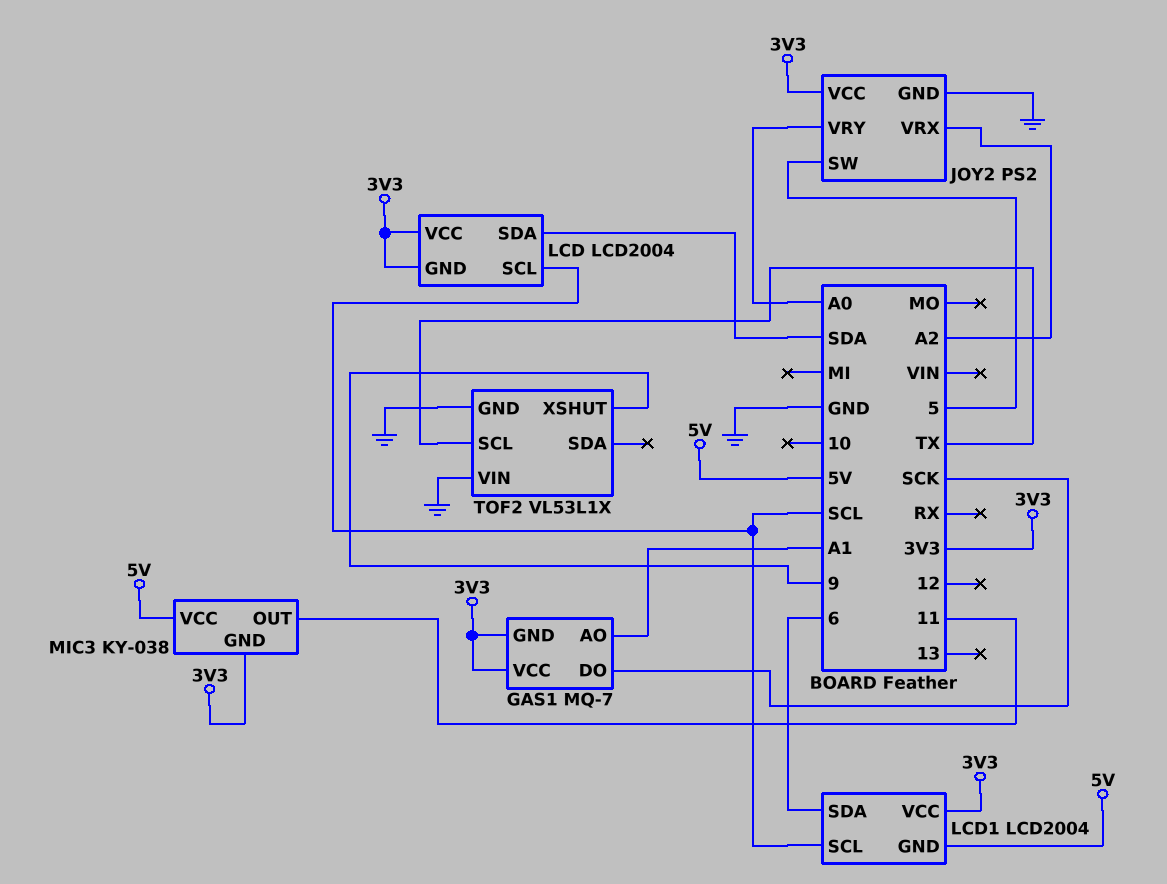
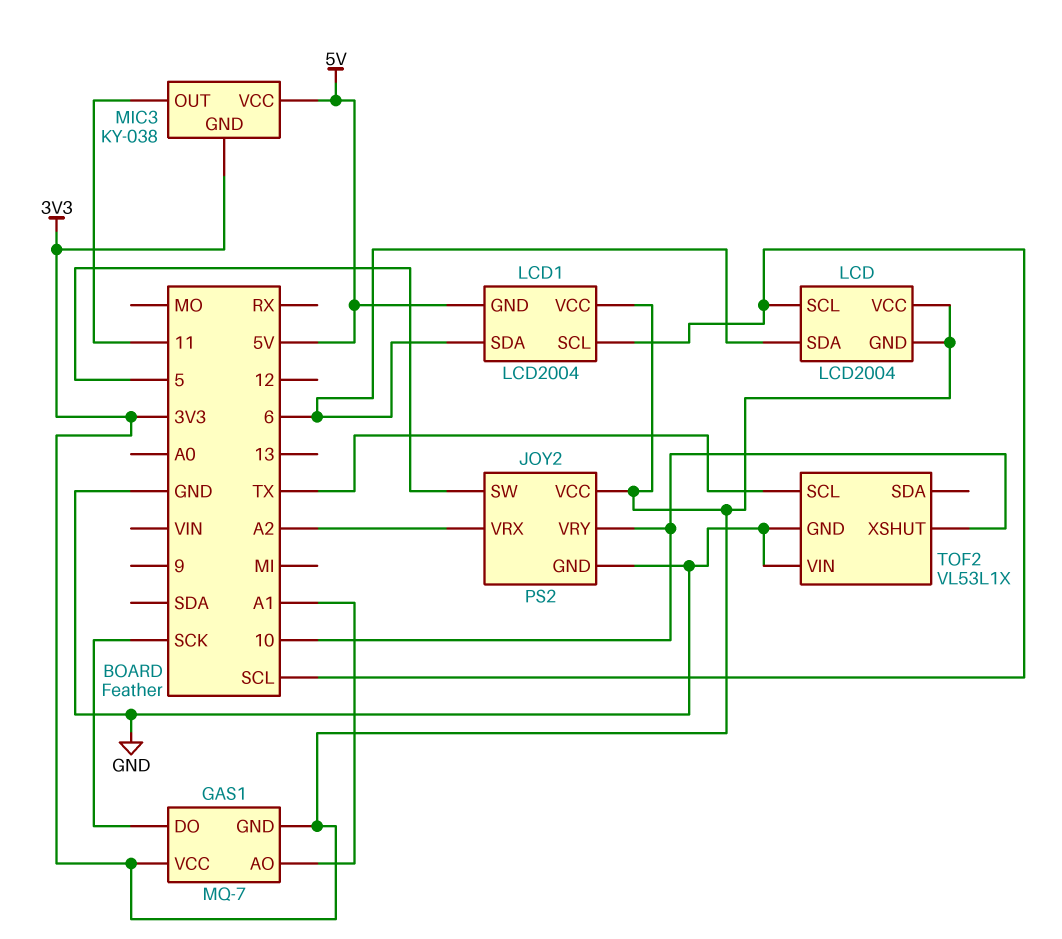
JOY2 pin VRY: A0 -> 10
LCD pin SDA: SDA -> 6
TOF2 pin XSHUT: 9 -> 10

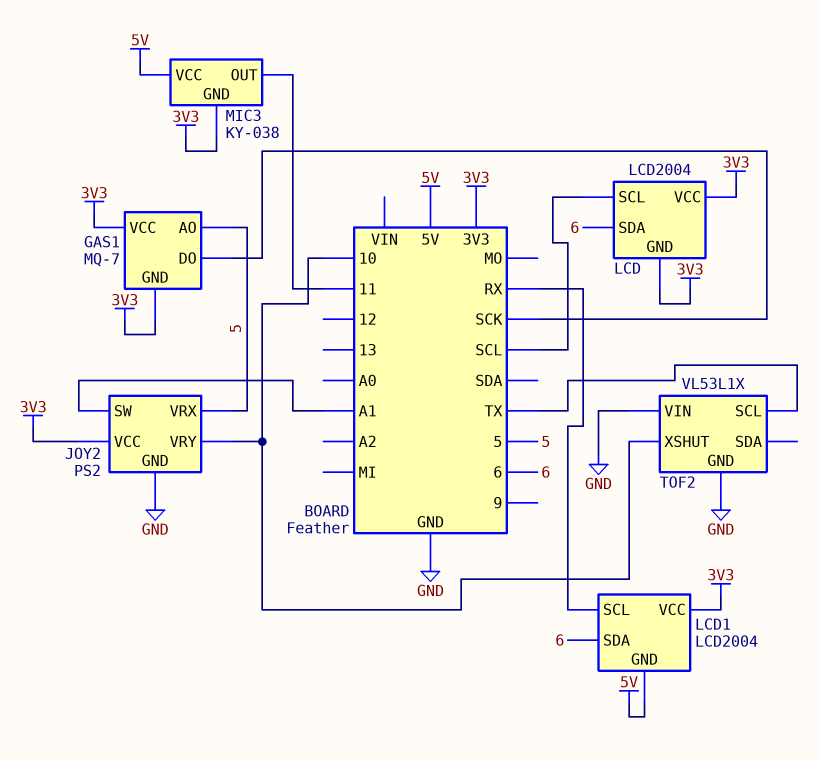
GAS1 pin AO: A1 -> 5
JOY2 pin SW: 5 -> A1
JOY2 pin VRX: A2 -> 5
LCD1 pin SCL: SCL -> RX

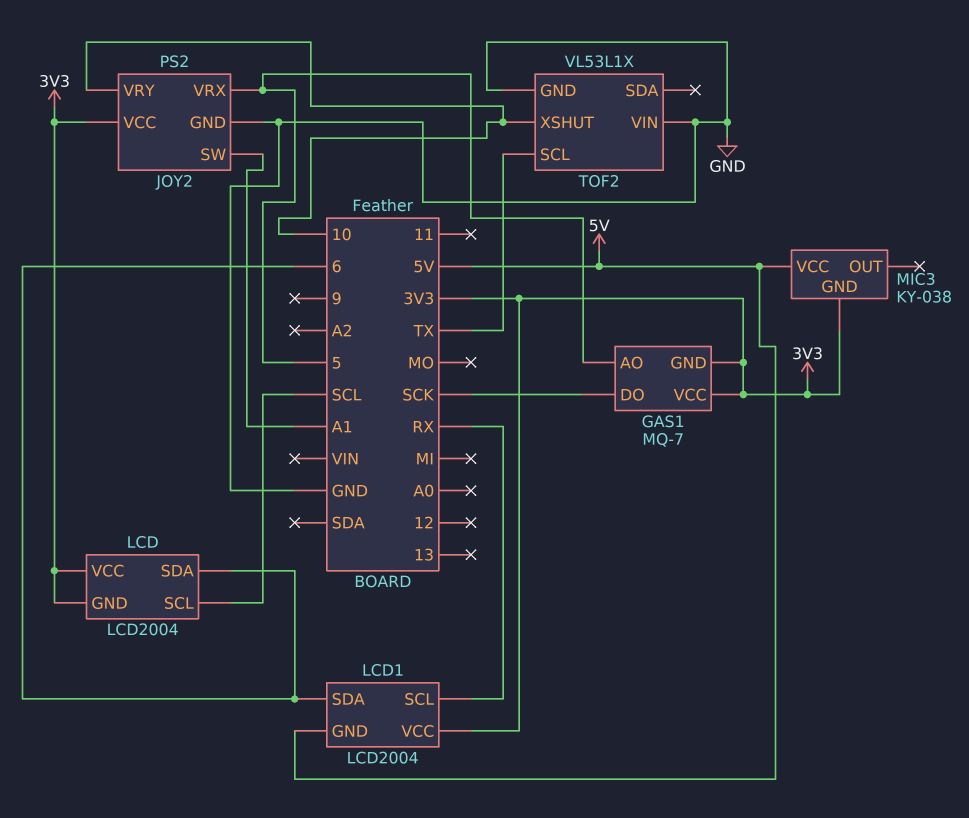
MIC3 pin OUT: 11 -> none

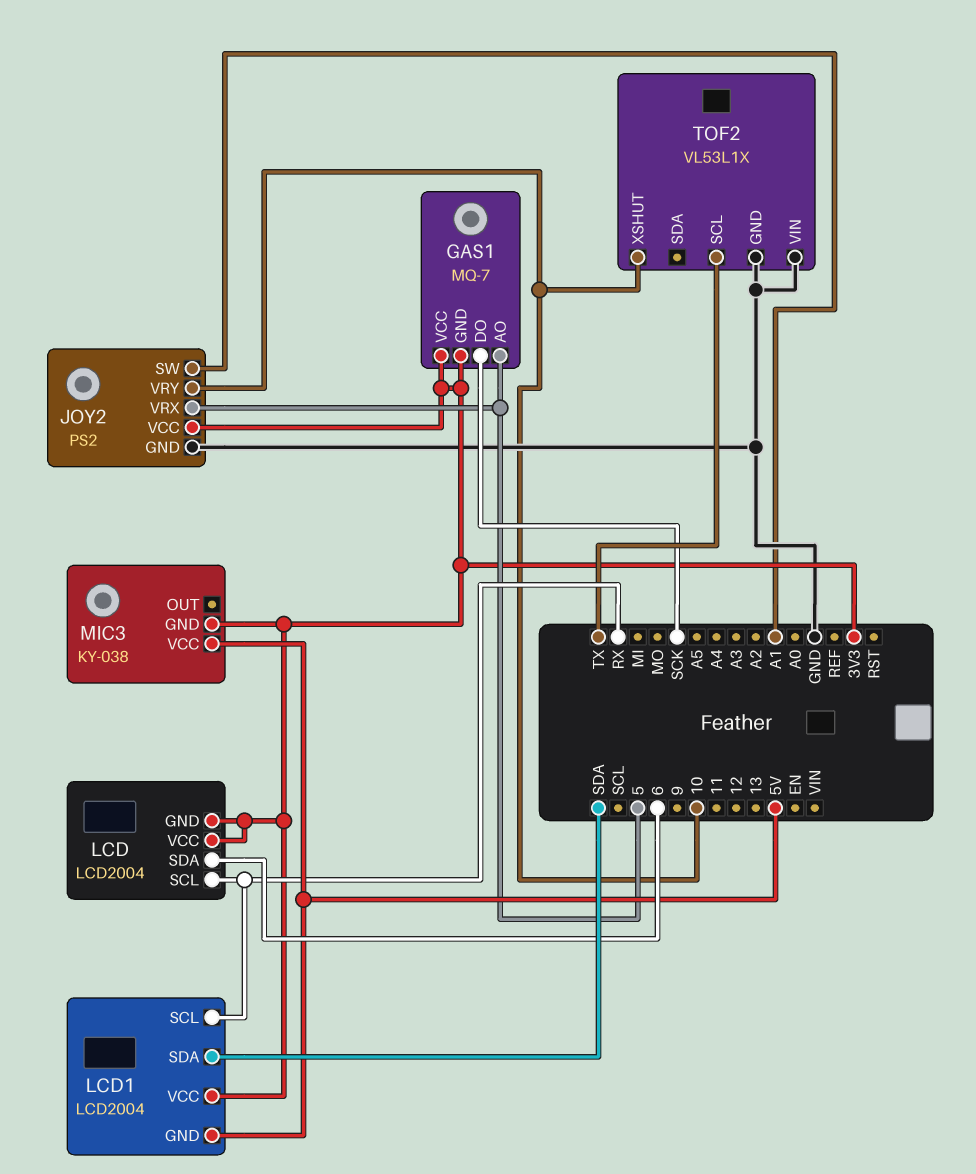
LCD pin SCL: SCL -> RX
LCD1 pin SDA: 6 -> SDA

